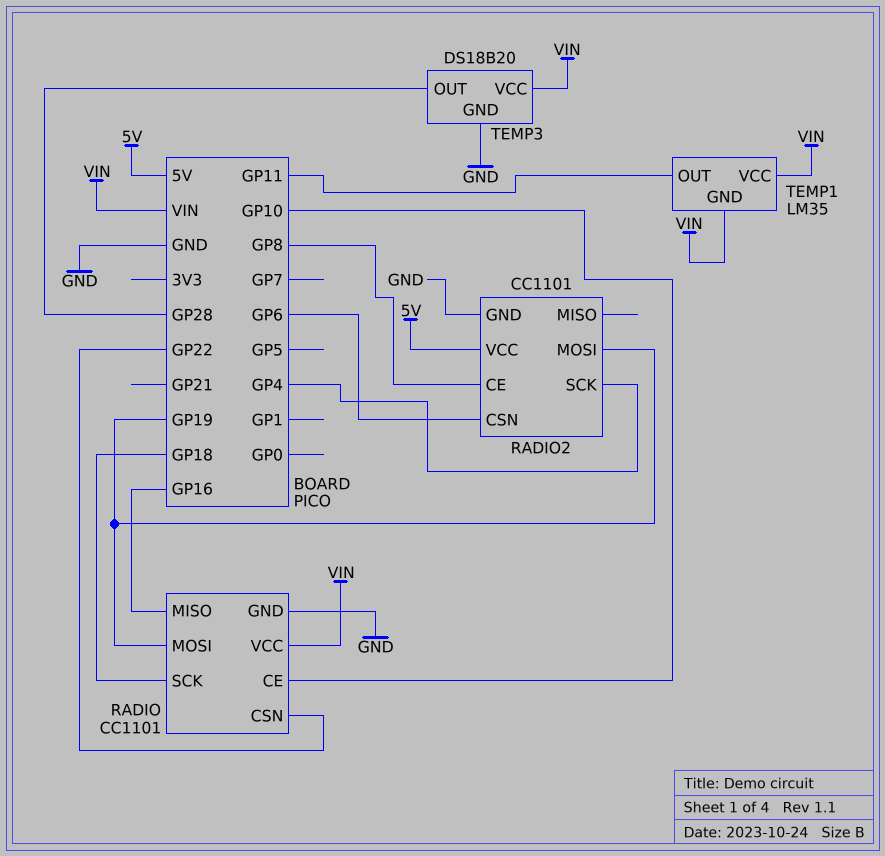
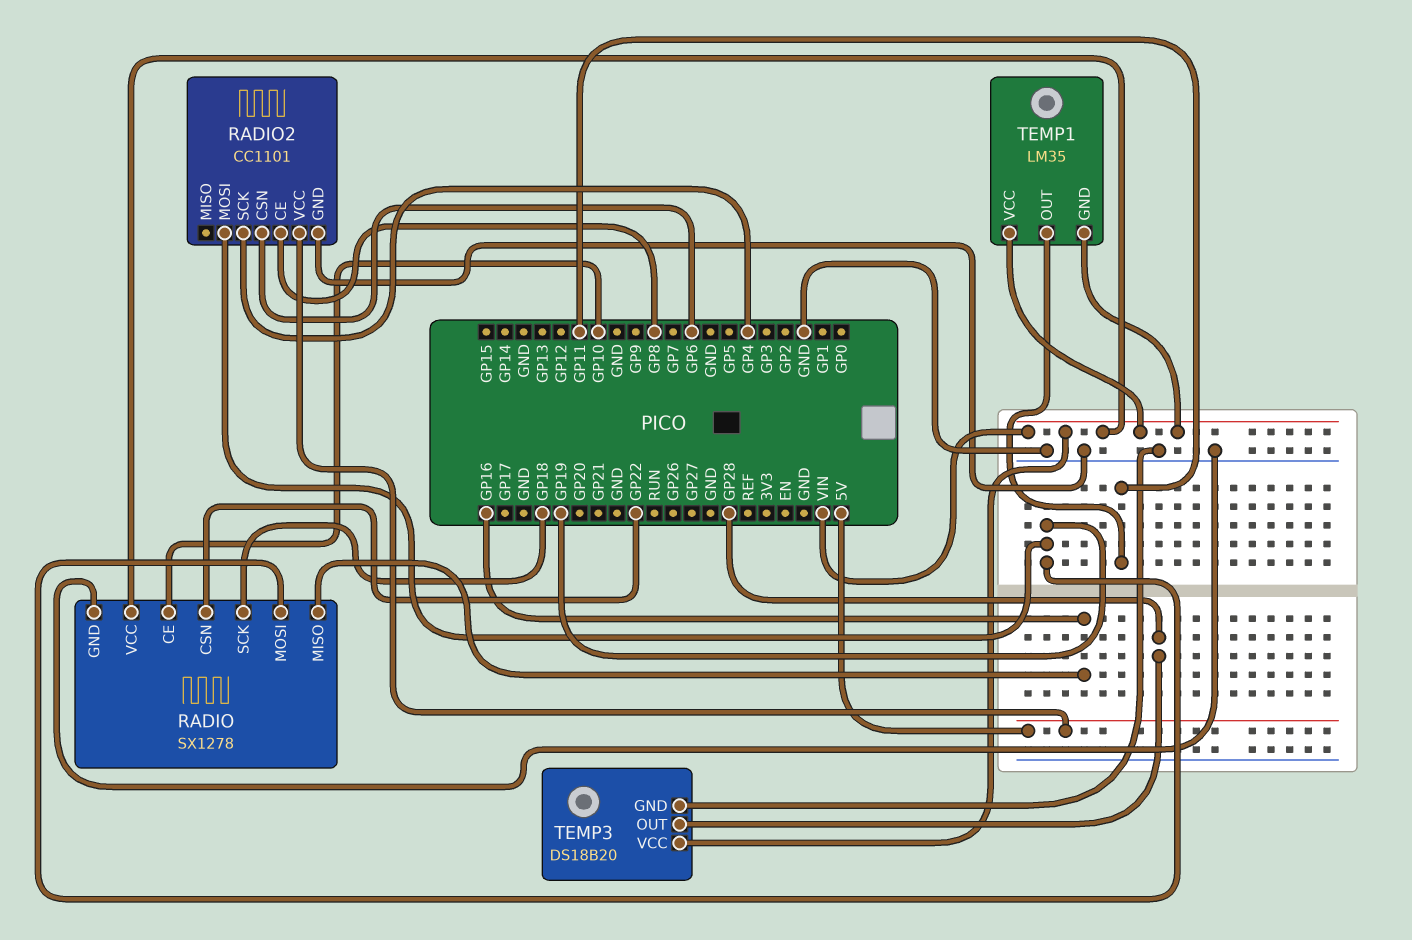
RADIO: CC1101 -> SX1278

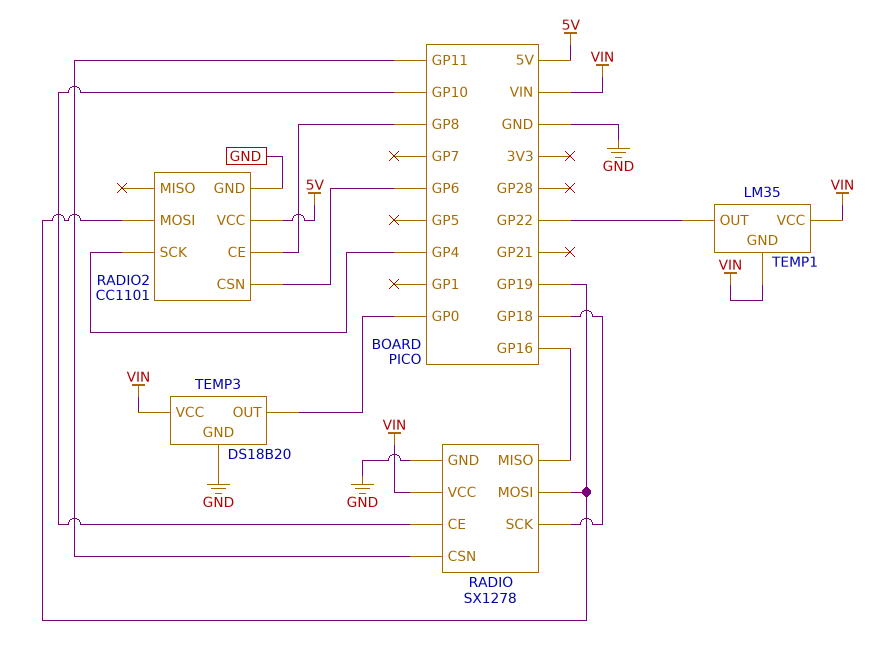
RADIO pin CSN: GP22 -> GP11
TEMP1 pin OUT: GP11 -> GP22
TEMP3 pin OUT: GP28 -> GP0

